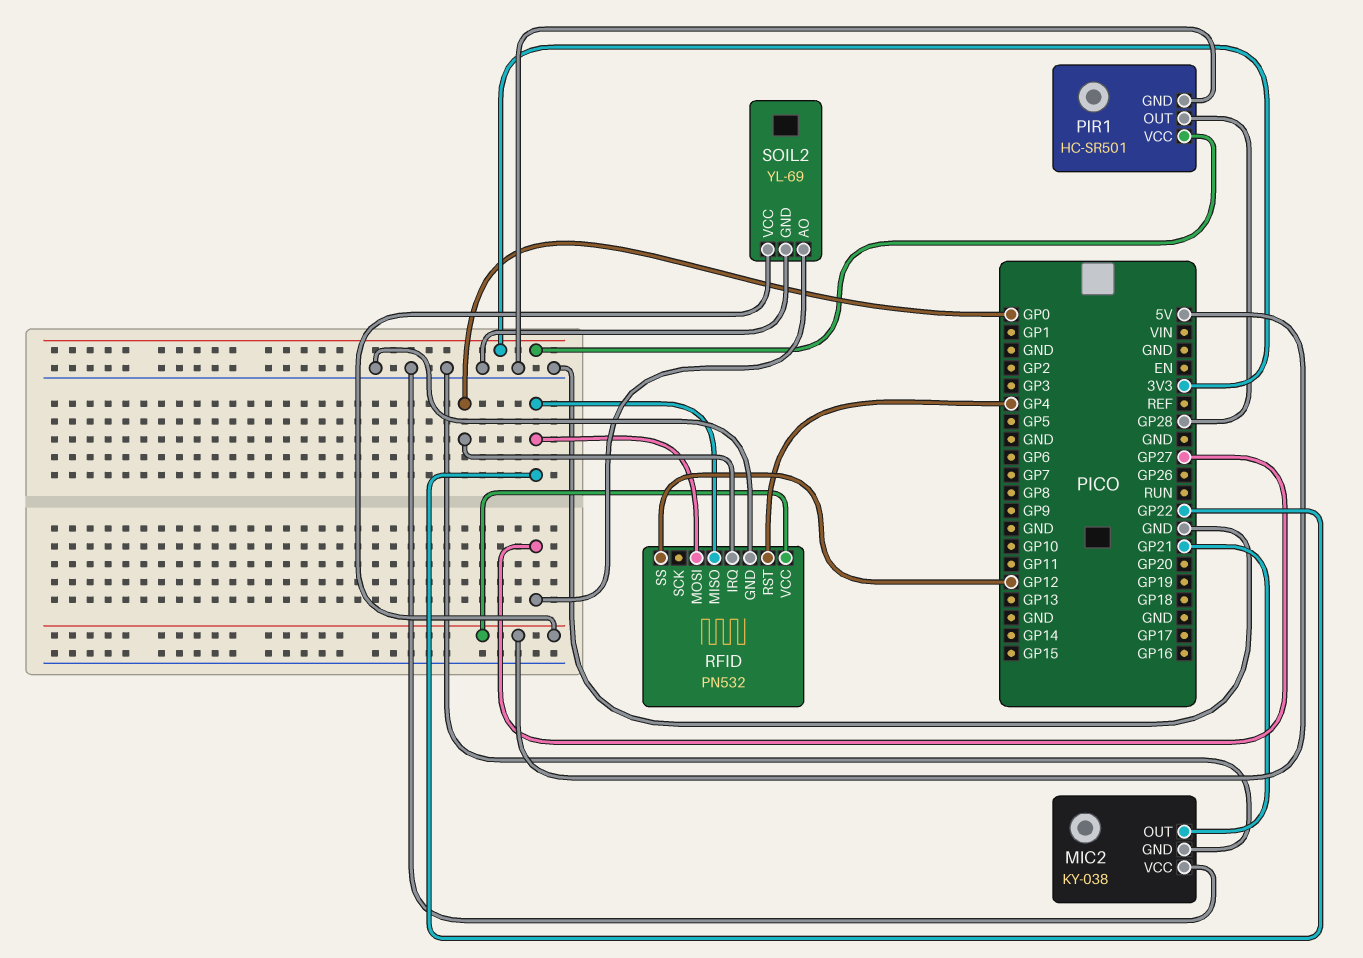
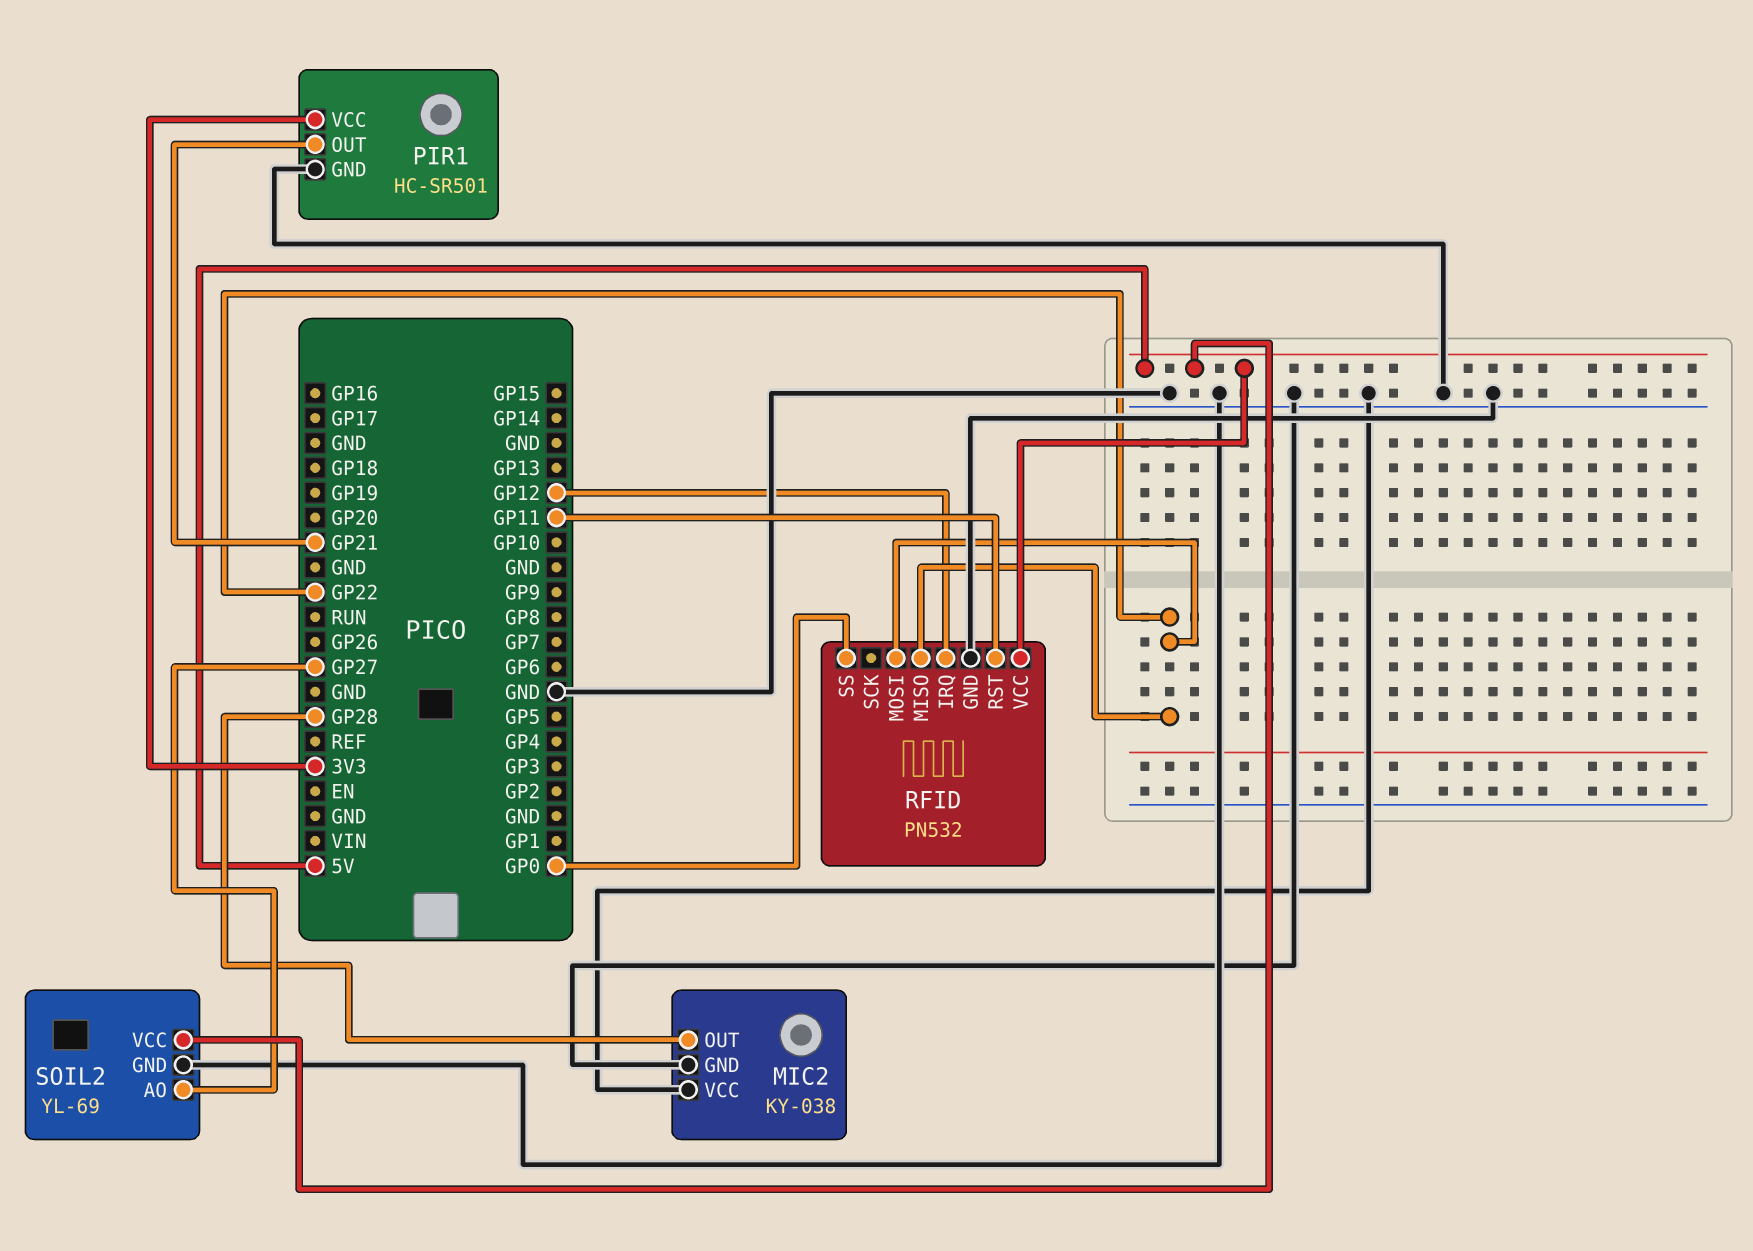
MIC2 pin OUT: GP21 -> GP28
PIR1 pin OUT: GP28 -> GP21
RFID pin IRQ: GP0 -> GP12
RFID pin RST: GP4 -> GP11
RFID pin SS: GP12 -> GP0

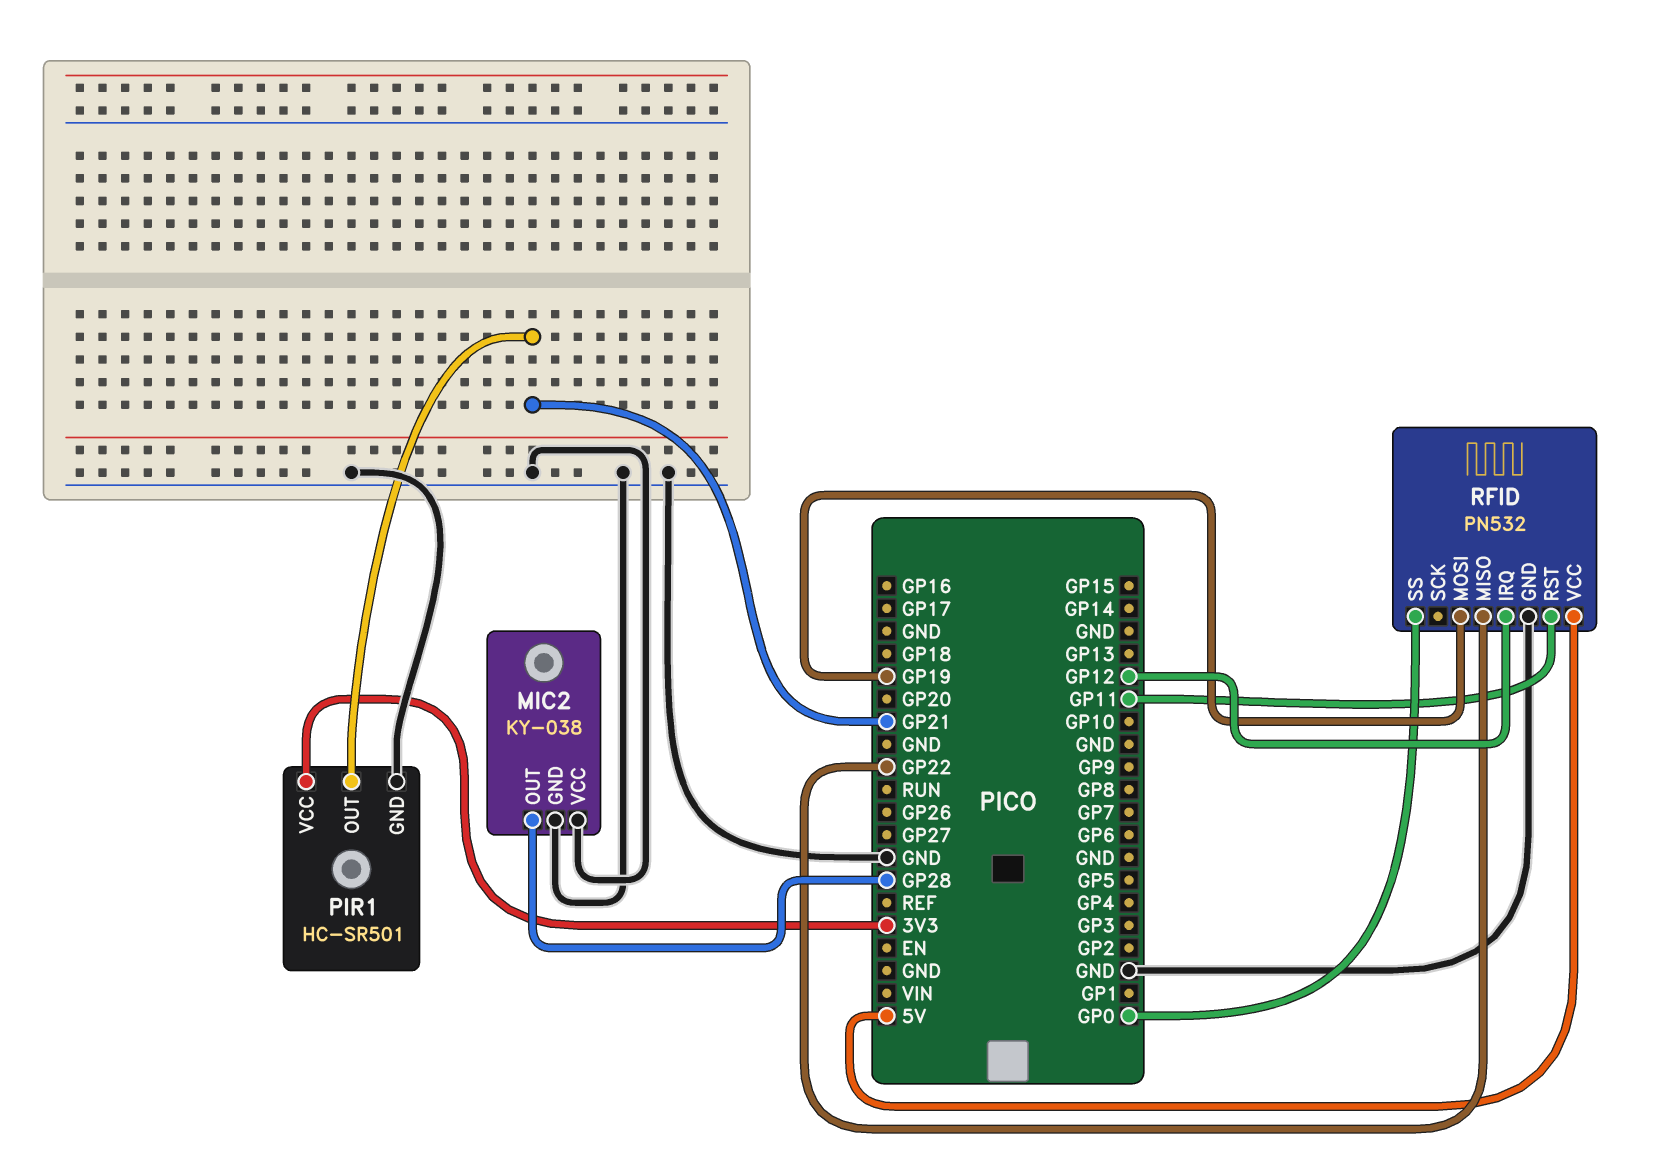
RFID pin MOSI: GP22 -> GP19
SOIL2: YL-69 -> none
SOIL2 pin AO: GP27 -> none
SOIL2 pin GND: GND -> none
SOIL2 pin VCC: 5V -> none

